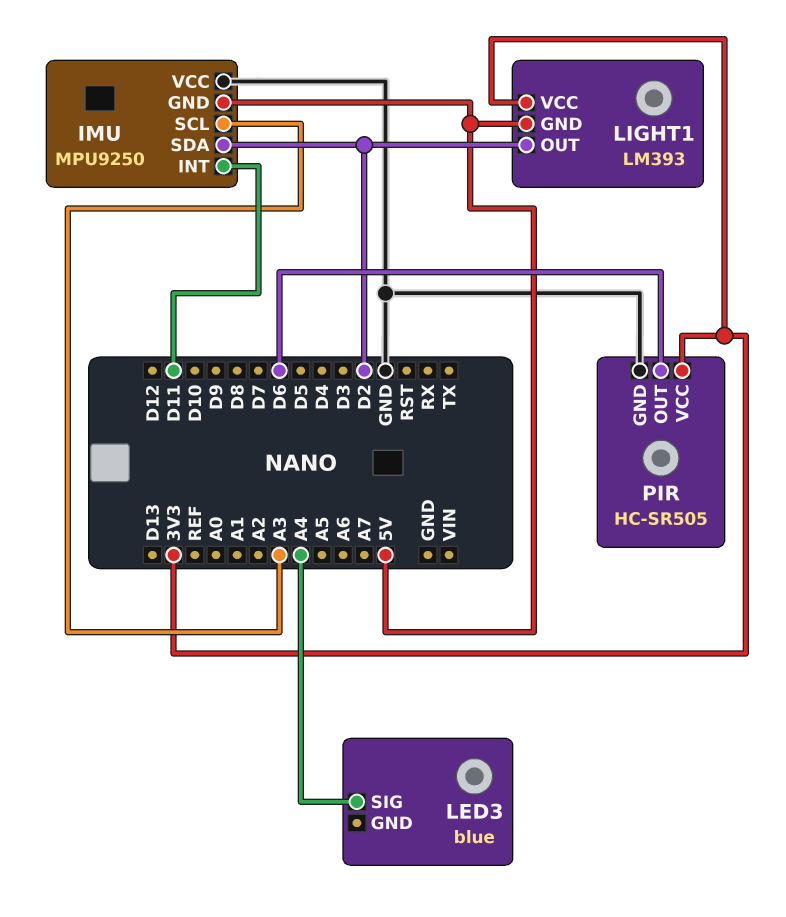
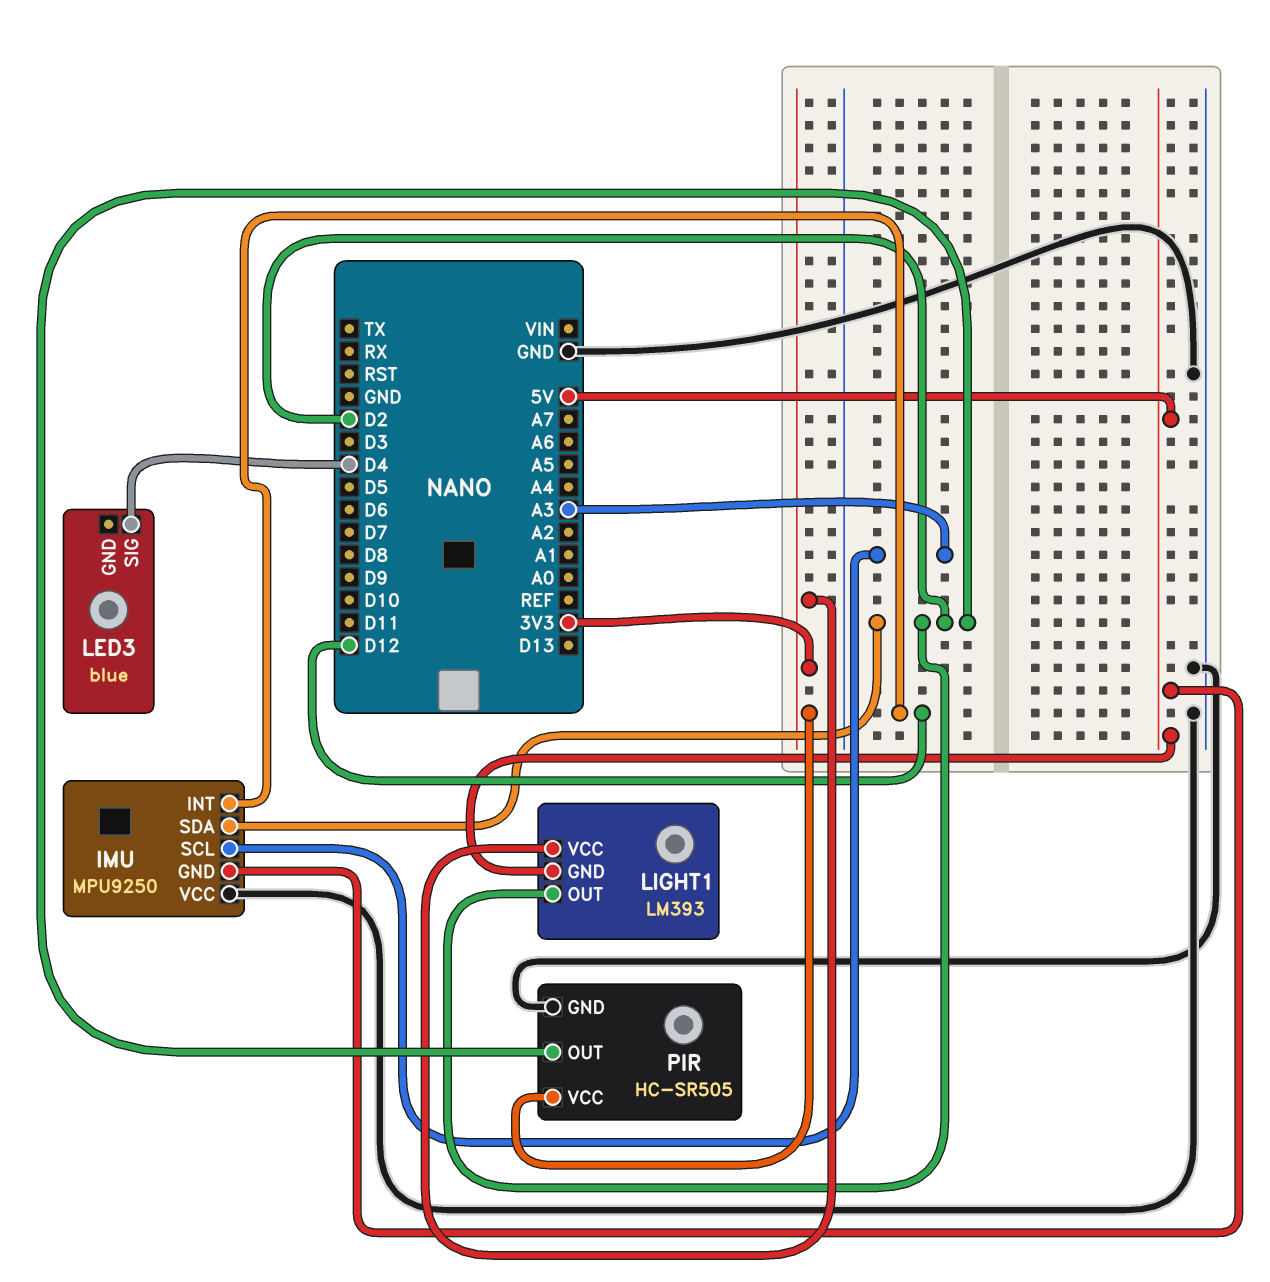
IMU pin INT: D11 -> D12
LED3 pin SIG: A4 -> D4
PIR pin OUT: D6 -> D2

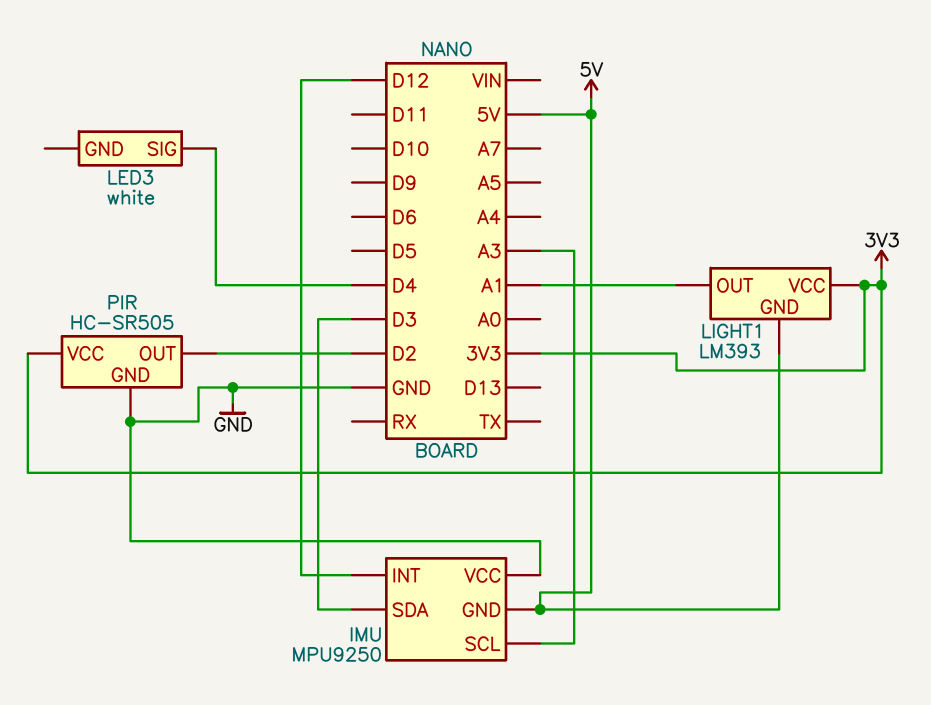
IMU pin SDA: D2 -> D3
LED3: blue -> white
LIGHT1 pin OUT: D2 -> A1

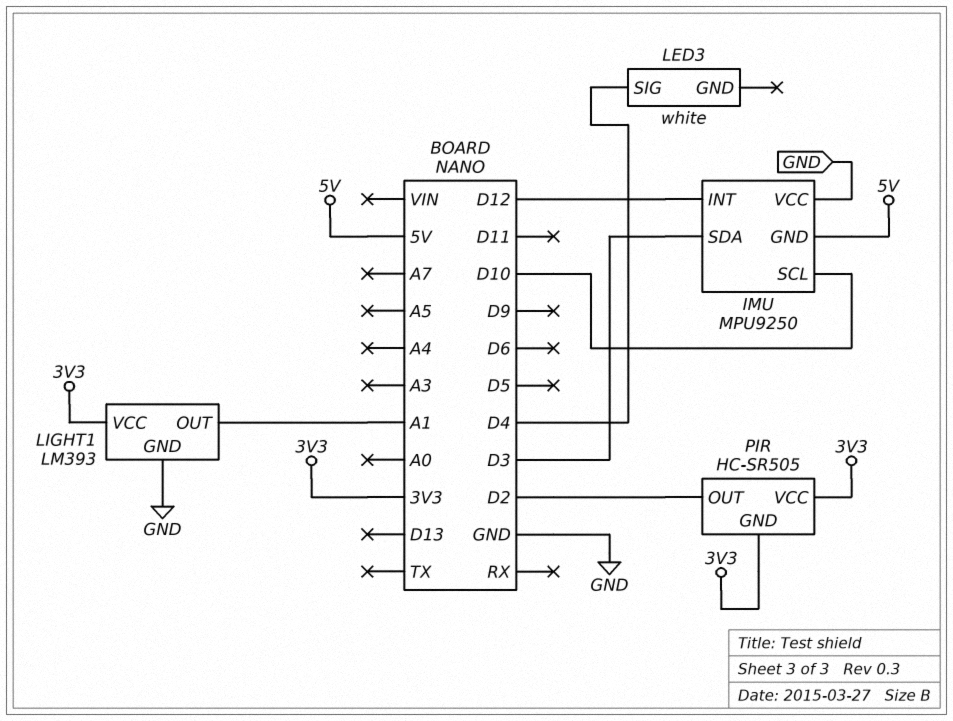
IMU pin SCL: A3 -> D10
LIGHT1 pin GND: 5V -> GND
PIR pin GND: GND -> 3V3

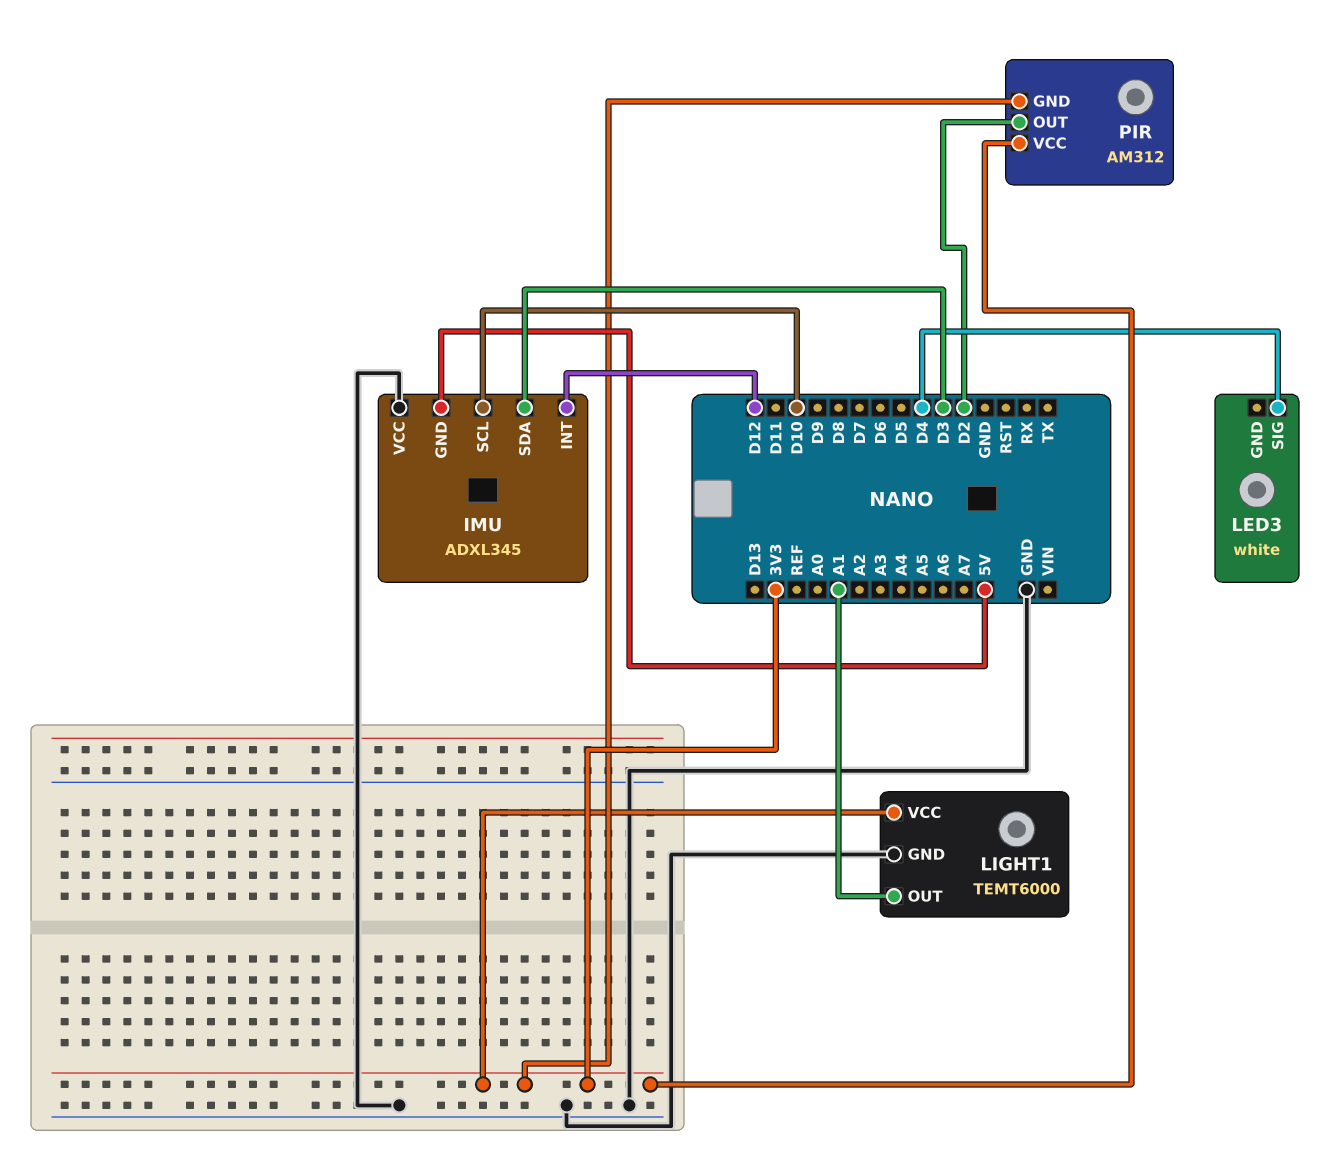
IMU: MPU9250 -> ADXL345
LIGHT1: LM393 -> TEMT6000
PIR: HC-SR505 -> AM312

